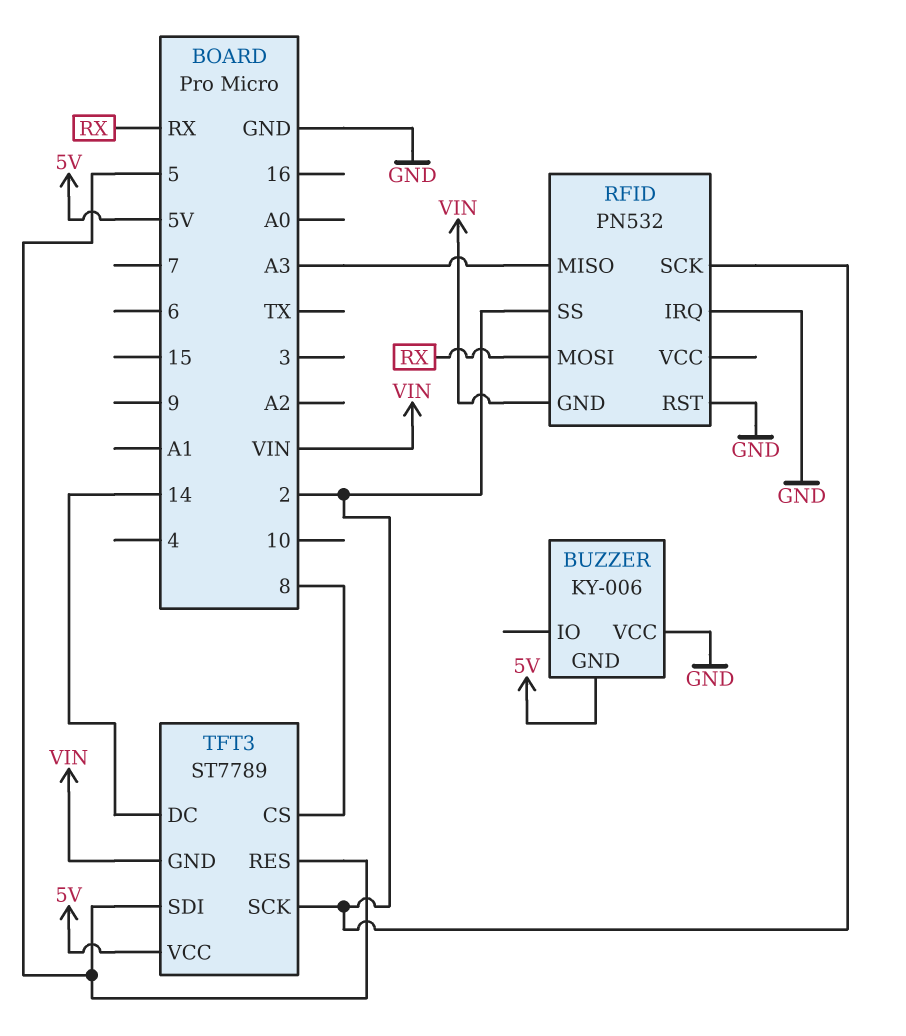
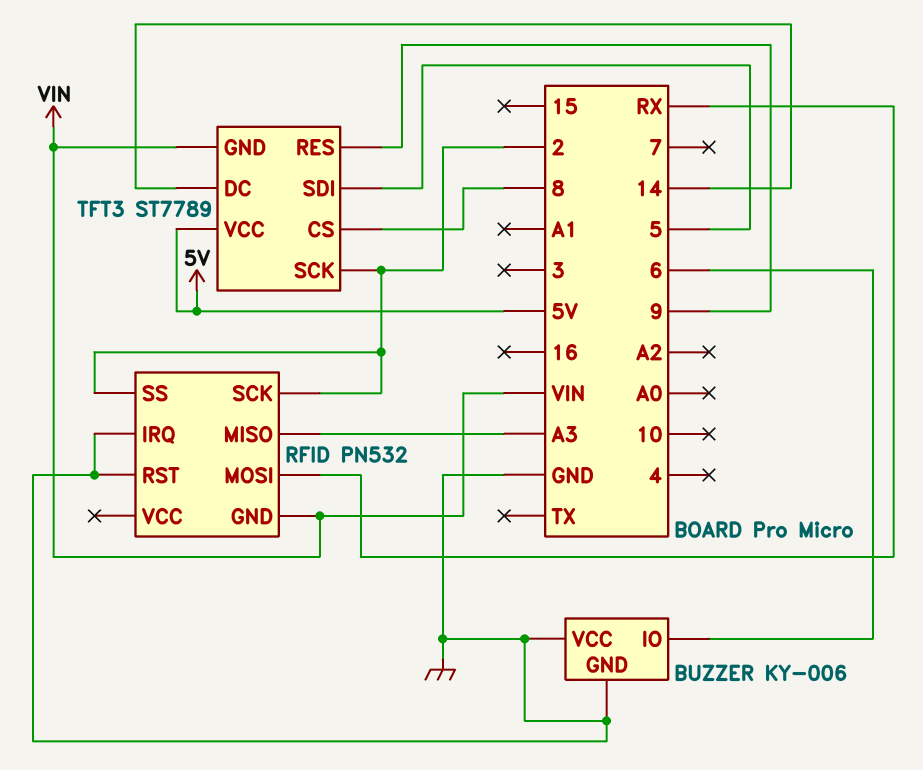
BUZZER pin GND: 5V -> GND
BUZZER pin IO: none -> 6
TFT3 pin RES: 5 -> 9

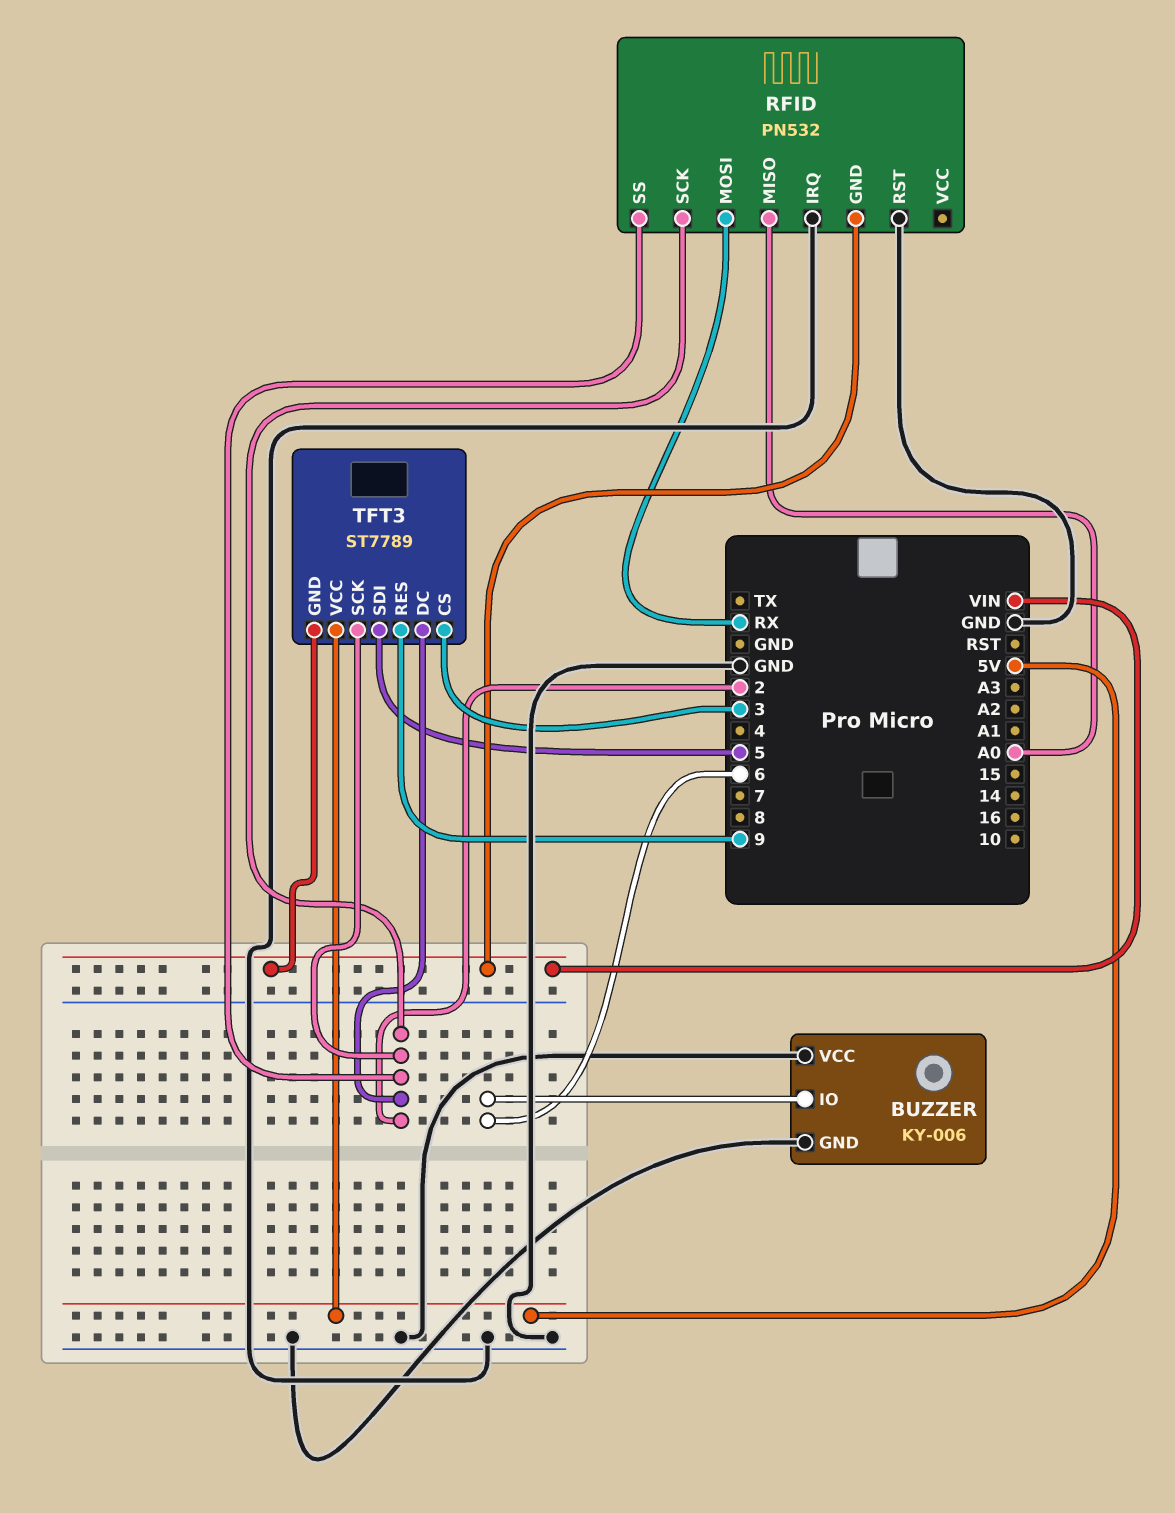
RFID pin MISO: A3 -> A0
TFT3 pin CS: 8 -> 3
TFT3 pin DC: 14 -> 2

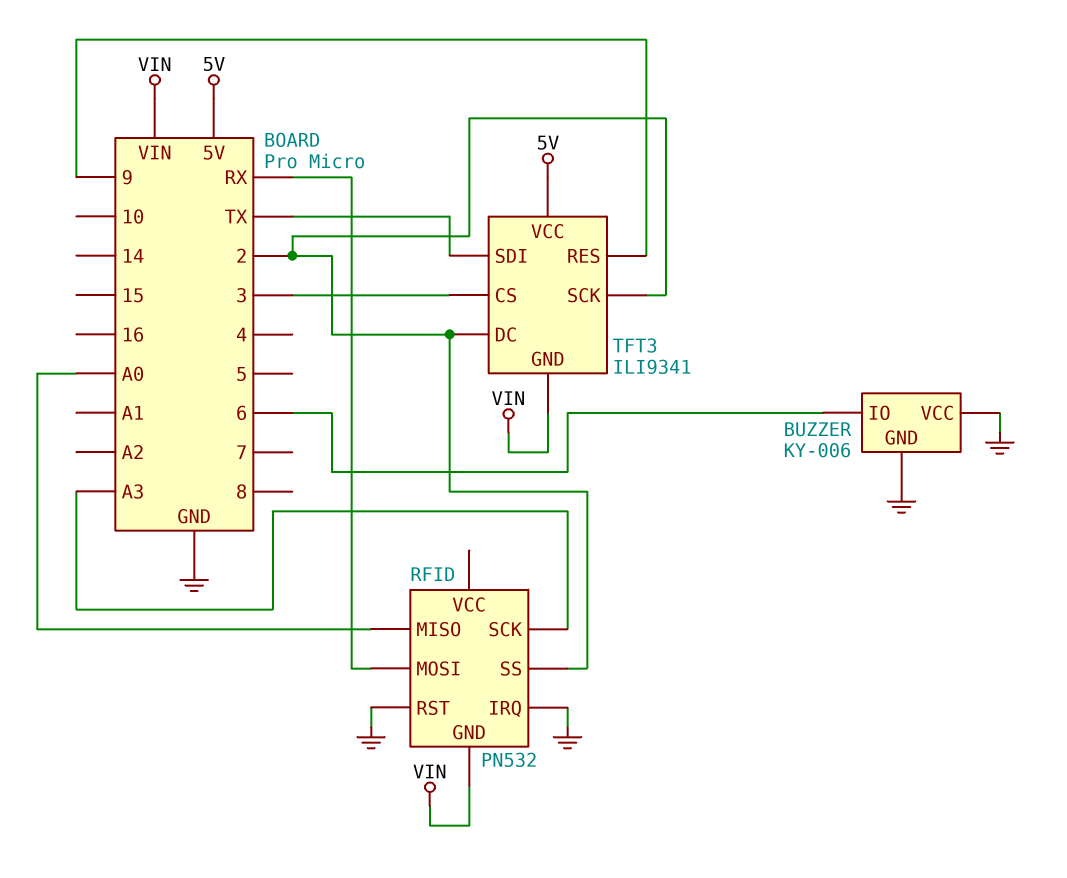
RFID pin SCK: 2 -> A3
TFT3: ST7789 -> ILI9341
TFT3 pin SDI: 5 -> TX

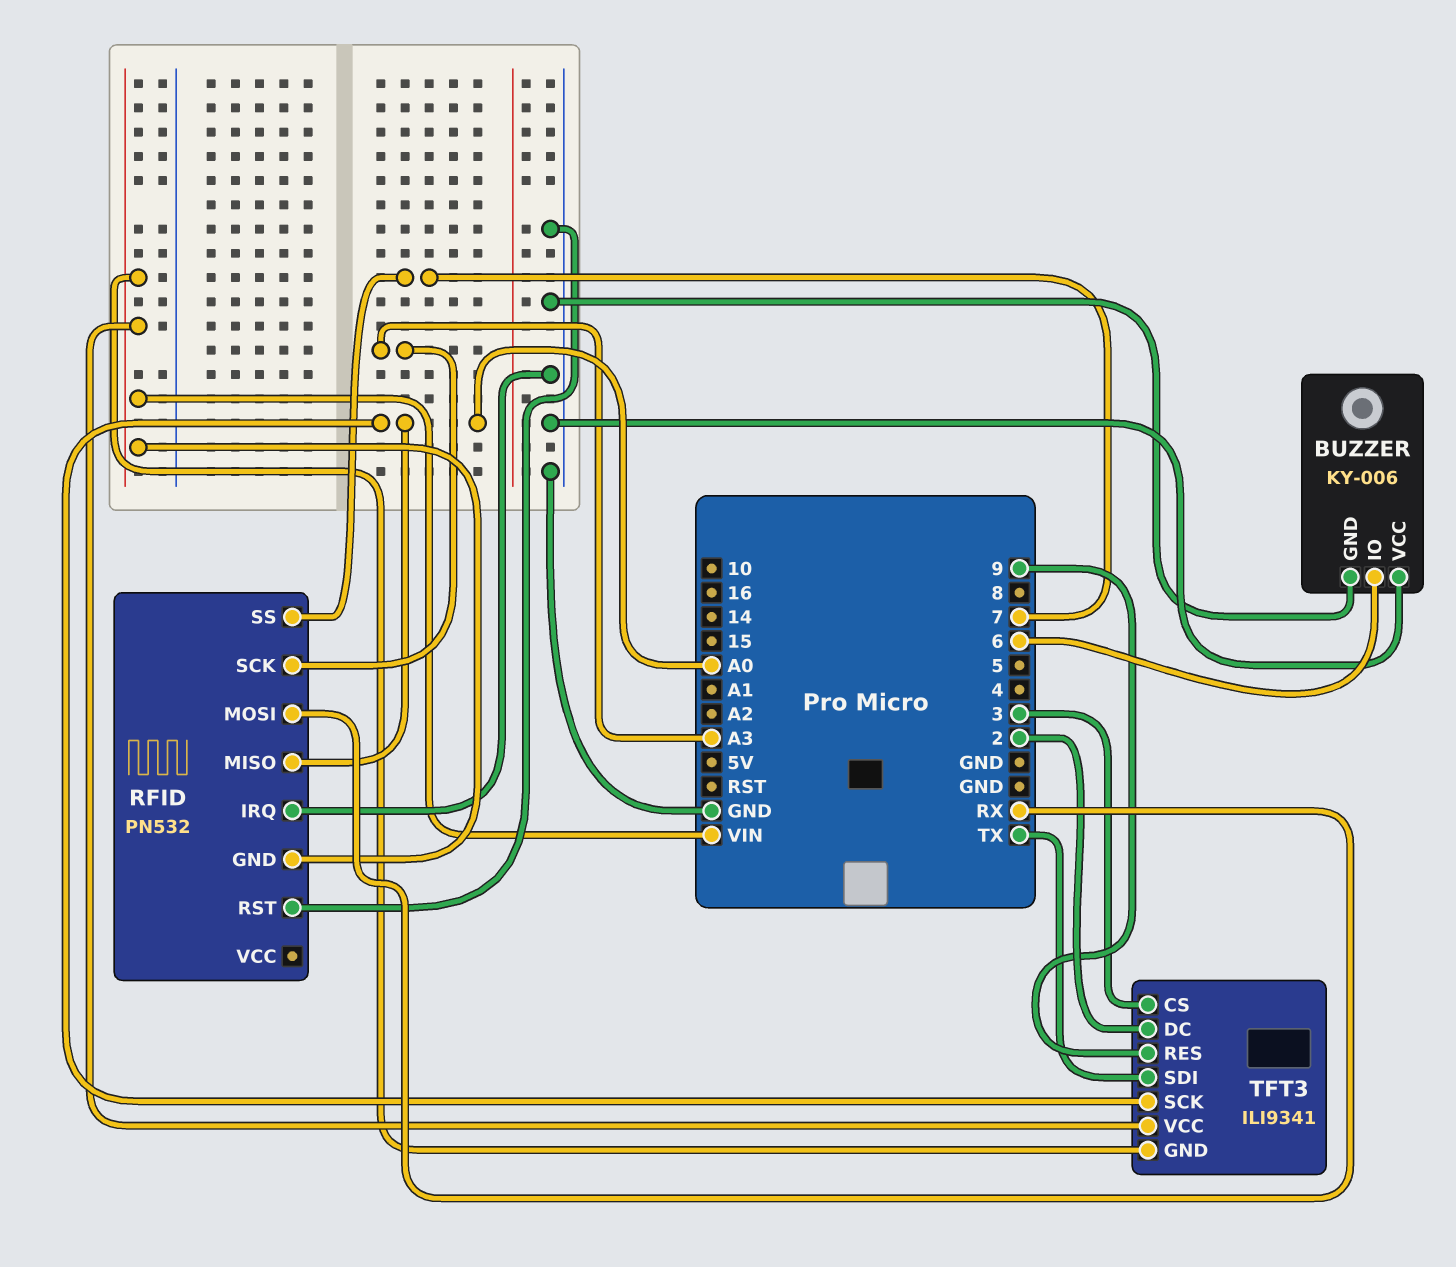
RFID pin SS: 2 -> 7
TFT3 pin SCK: 2 -> A0
TFT3 pin VCC: 5V -> VIN

